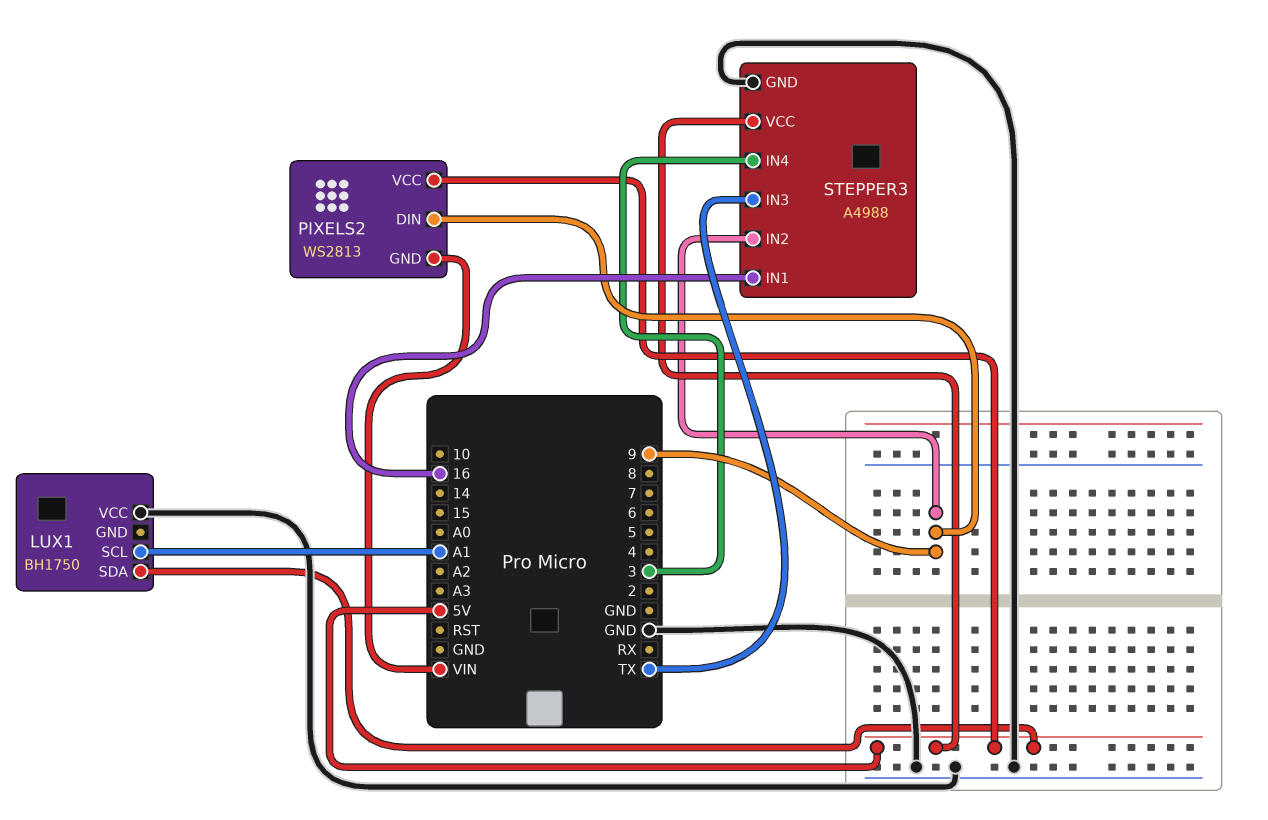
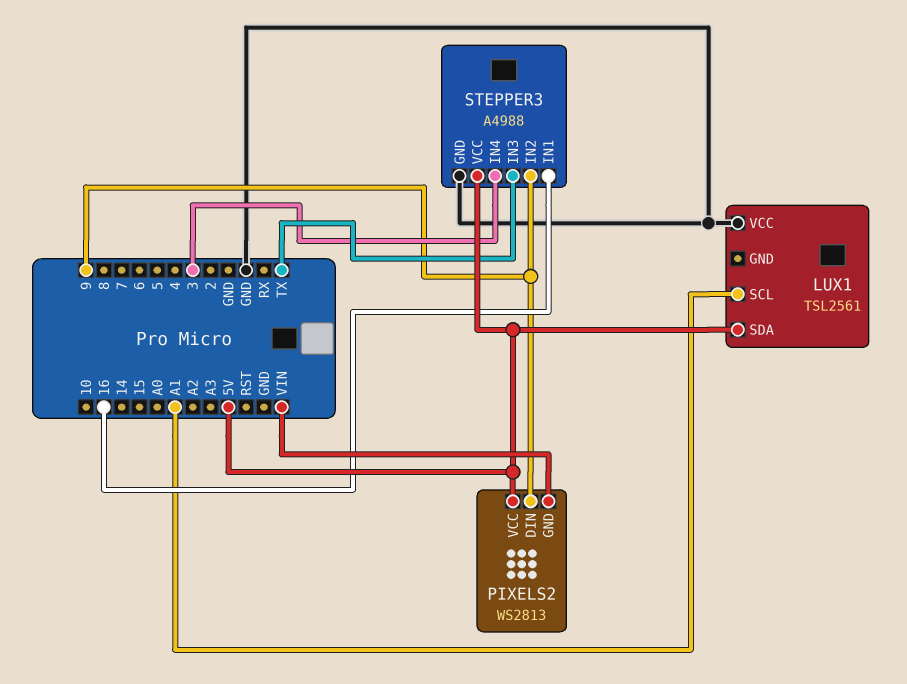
LUX1: BH1750 -> TSL2561

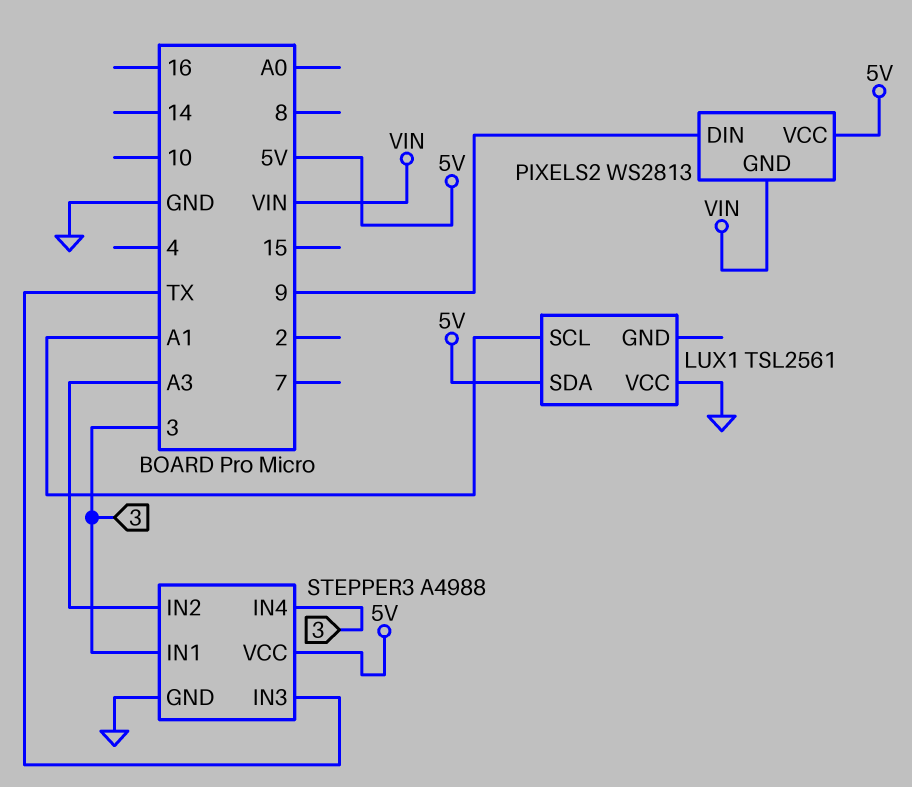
STEPPER3 pin IN1: 16 -> 3
STEPPER3 pin IN2: 9 -> A3

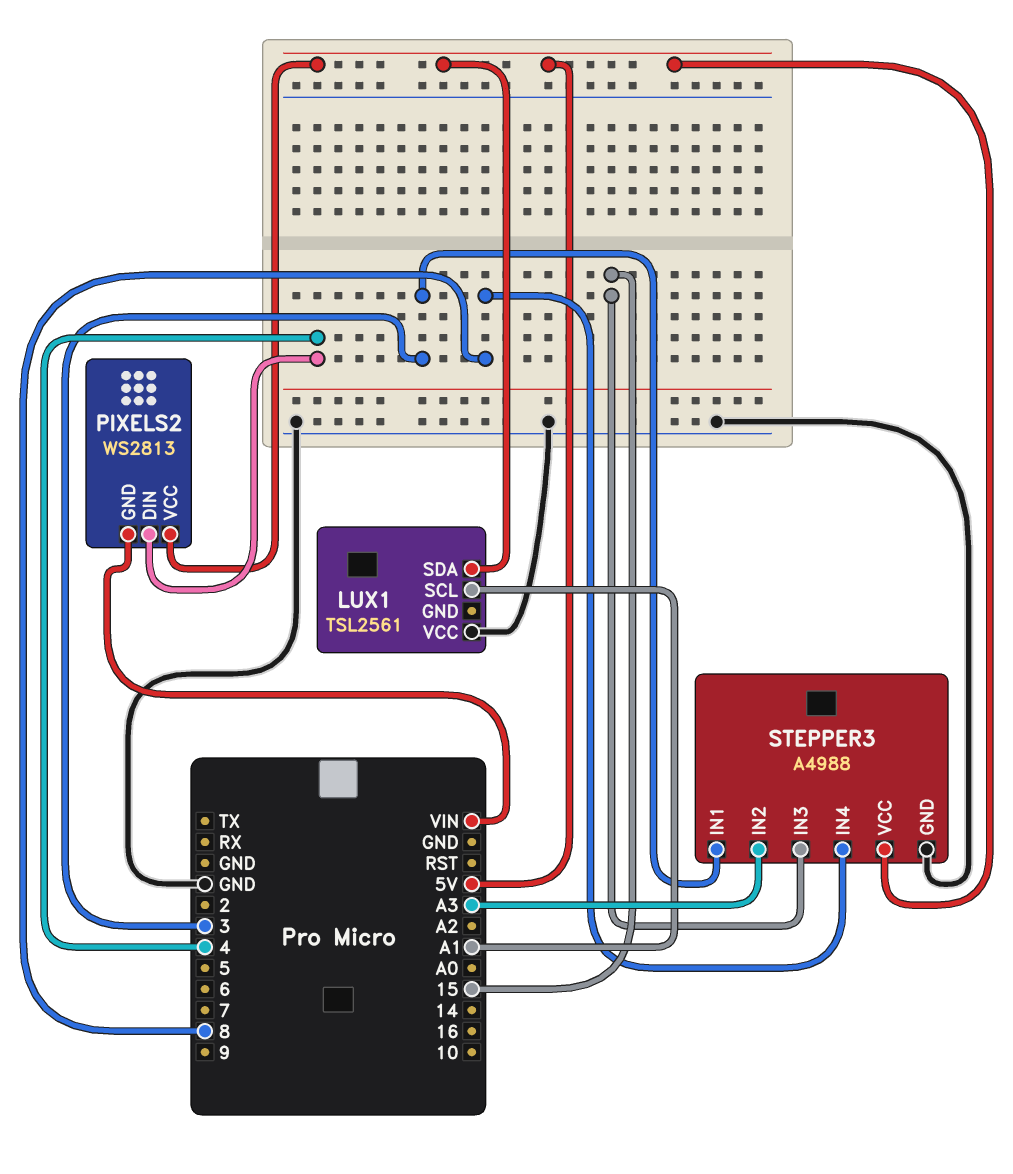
PIXELS2 pin DIN: 9 -> 4
STEPPER3 pin IN3: TX -> 15
STEPPER3 pin IN4: 3 -> 8

